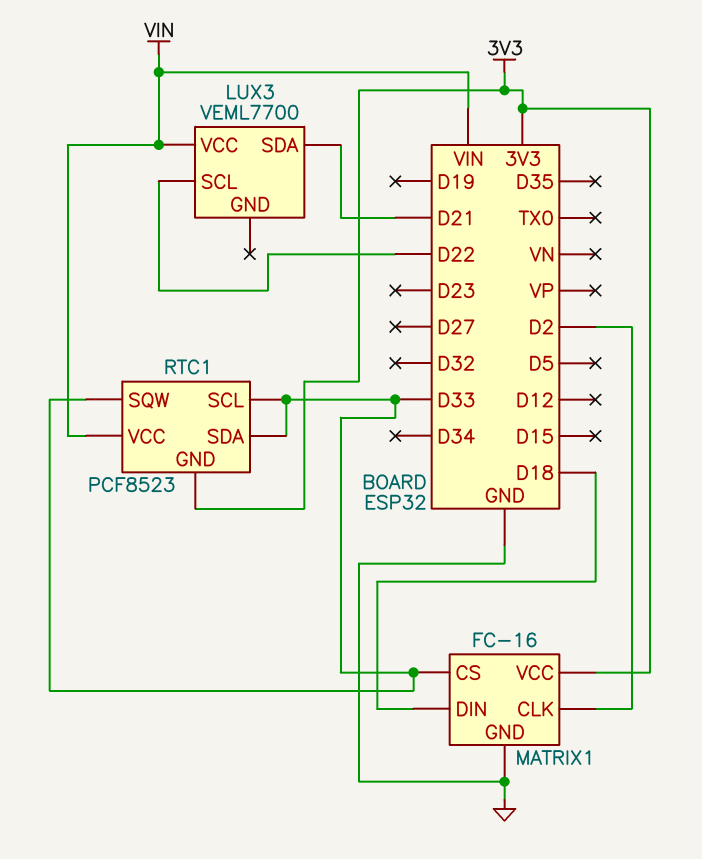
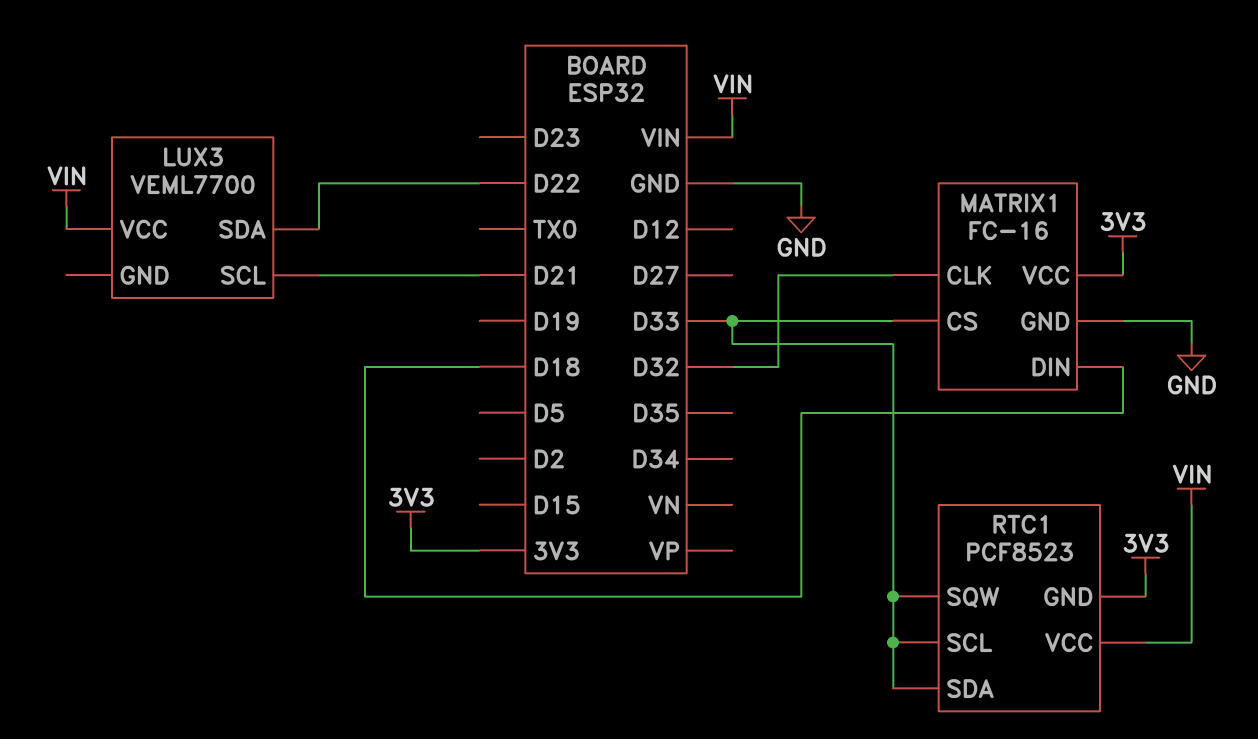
LUX3 pin SCL: D22 -> D21
LUX3 pin SDA: D21 -> D22
MATRIX1 pin CLK: D2 -> D32

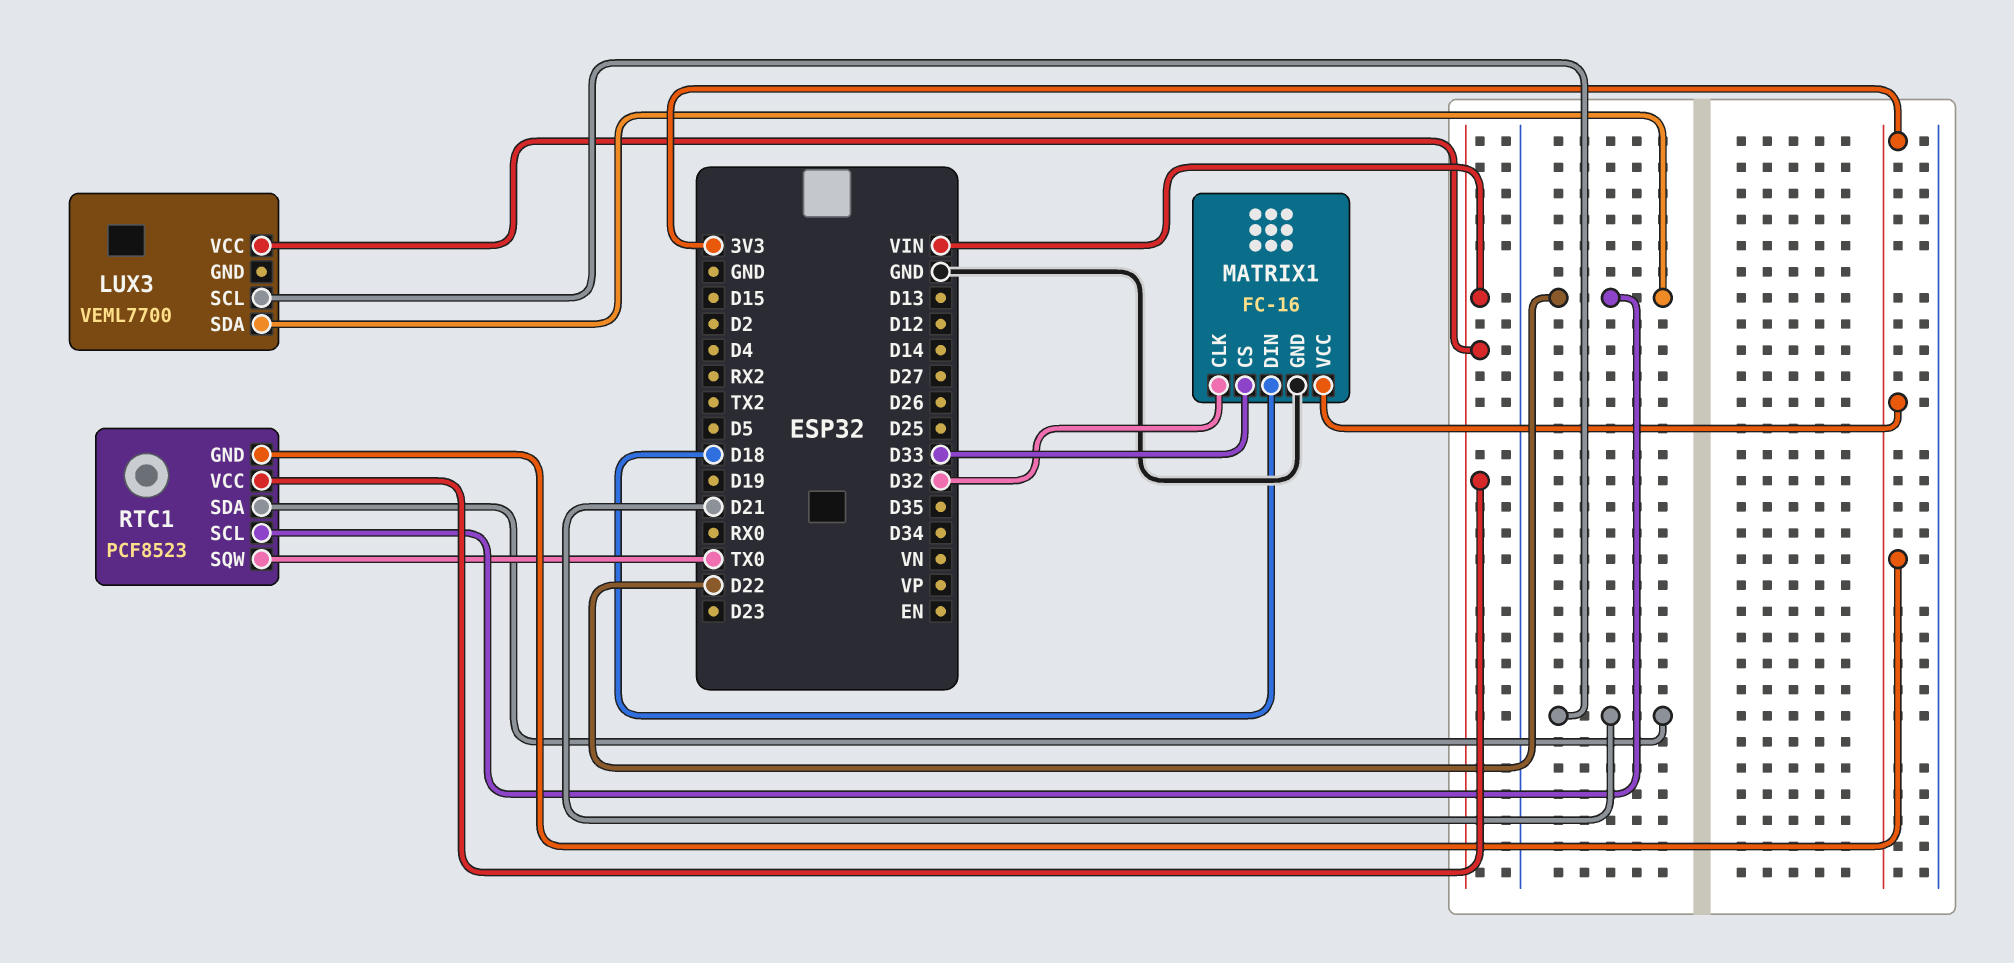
RTC1 pin SCL: D33 -> D22
RTC1 pin SDA: D33 -> D21
RTC1 pin SQW: D33 -> TX0

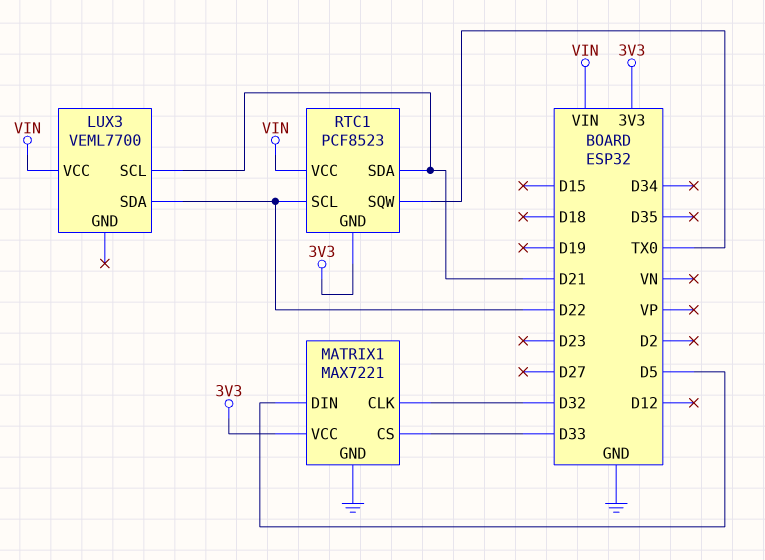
MATRIX1: FC-16 -> MAX7221
MATRIX1 pin DIN: D18 -> D5

